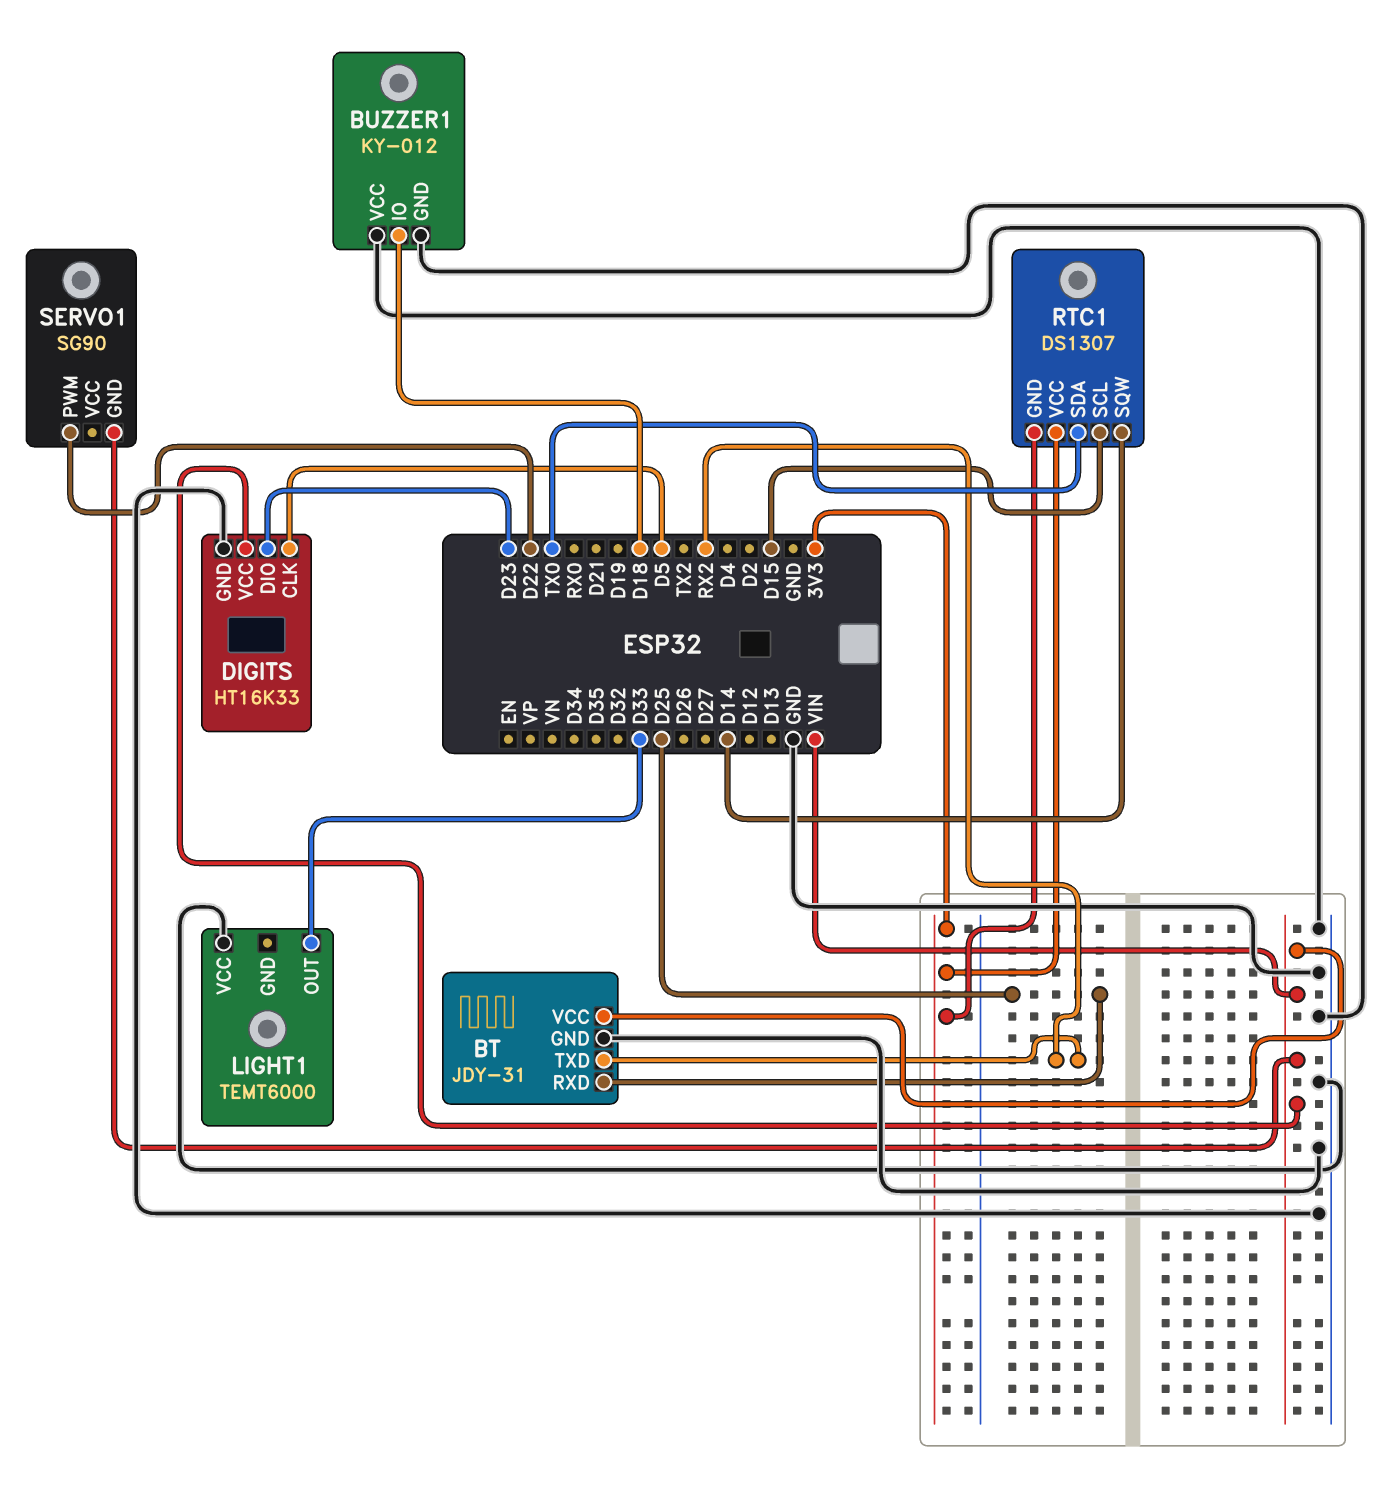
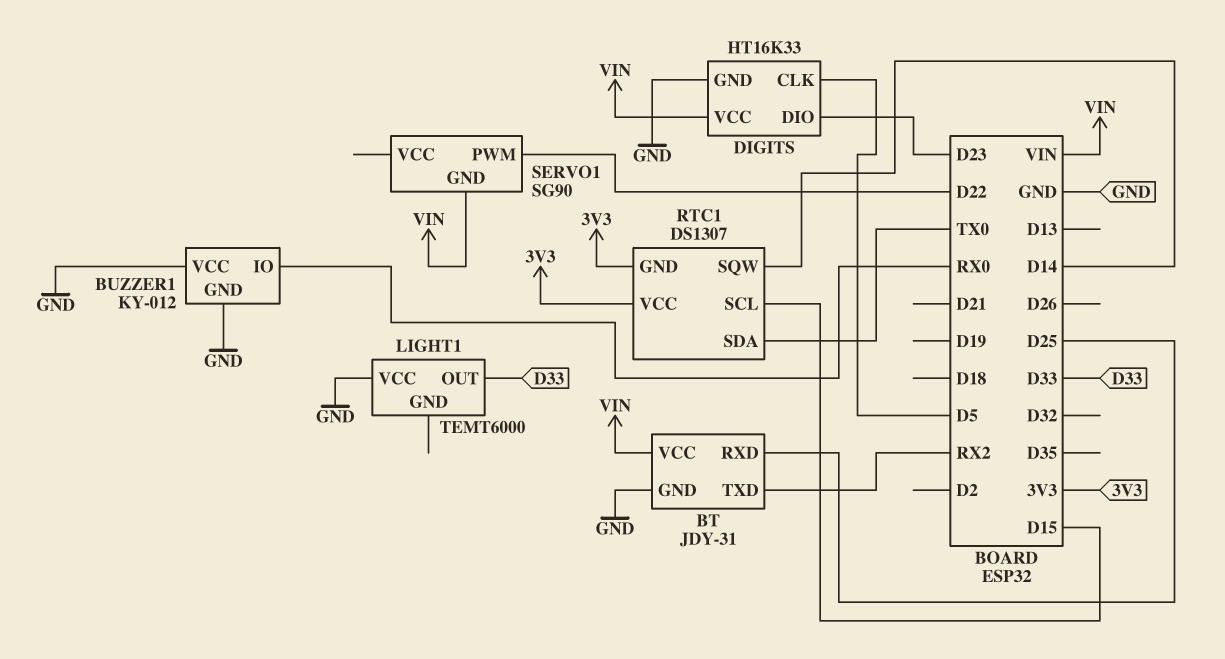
BUZZER1 pin IO: D18 -> RX0

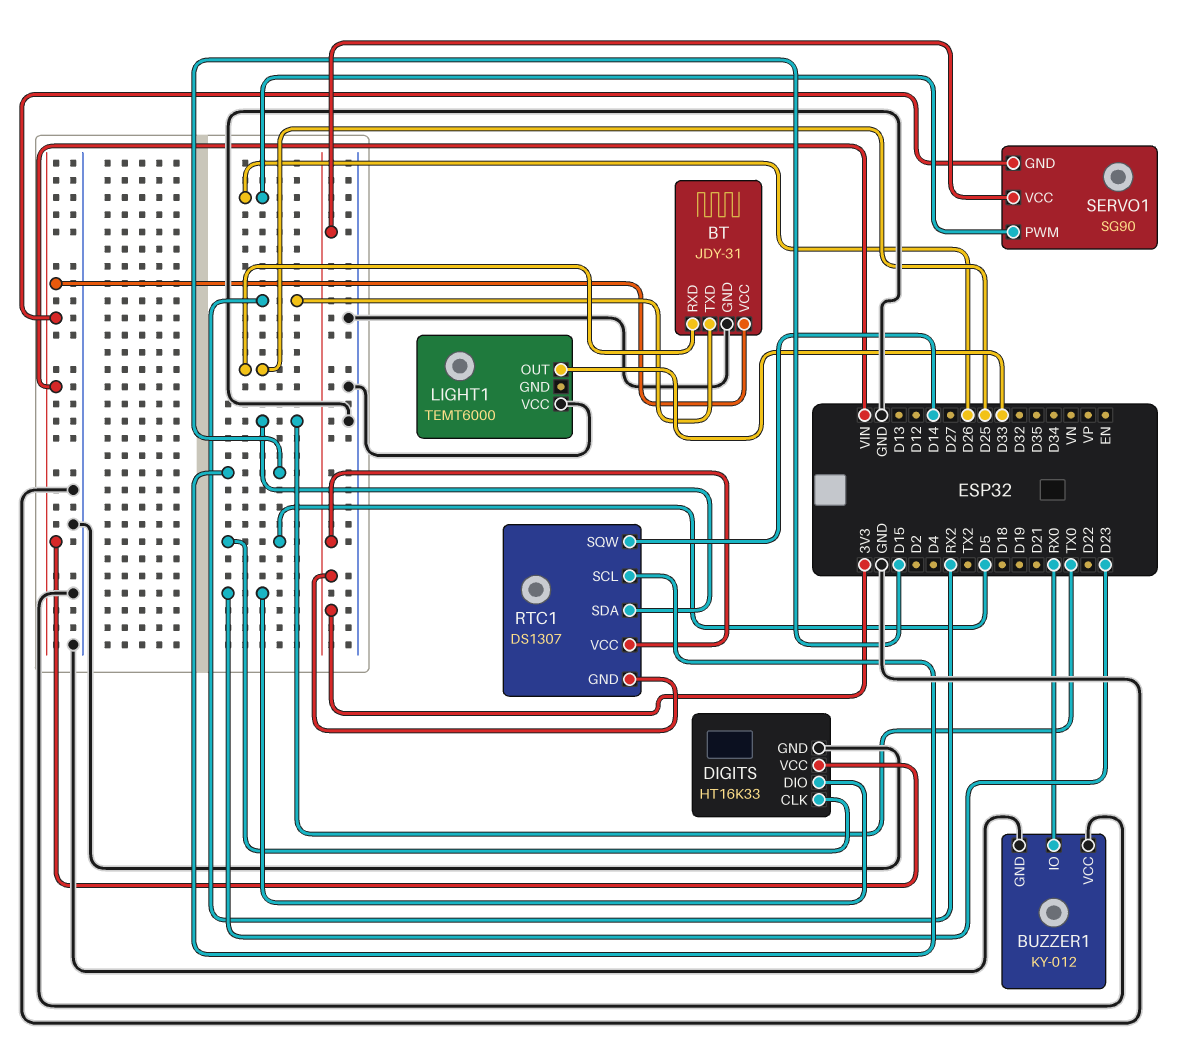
SERVO1 pin PWM: D22 -> D26
SERVO1 pin VCC: none -> 3V3

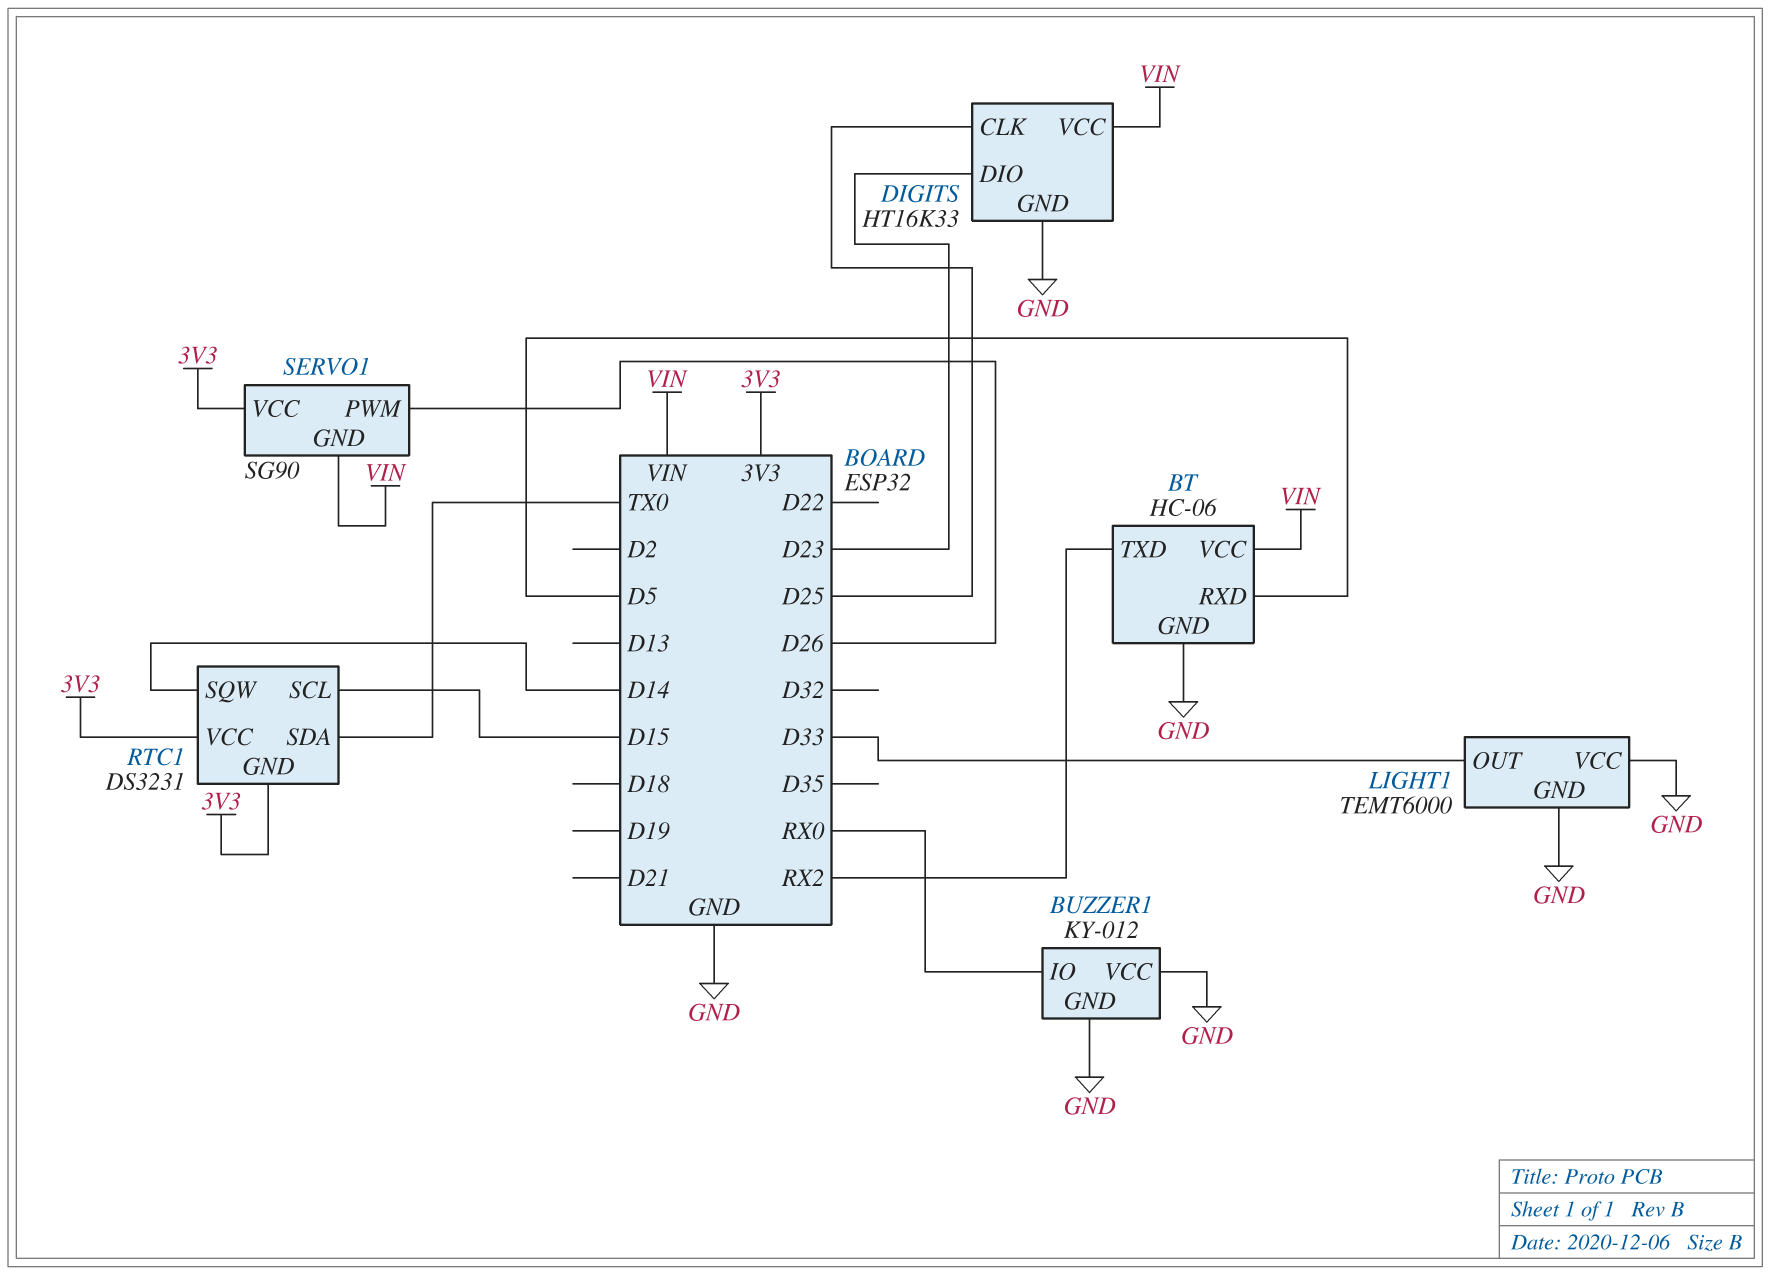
BT: JDY-31 -> HC-06
BT pin RXD: D25 -> D5
DIGITS pin CLK: D5 -> D25
LIGHT1 pin GND: none -> GND
RTC1: DS1307 -> DS3231

